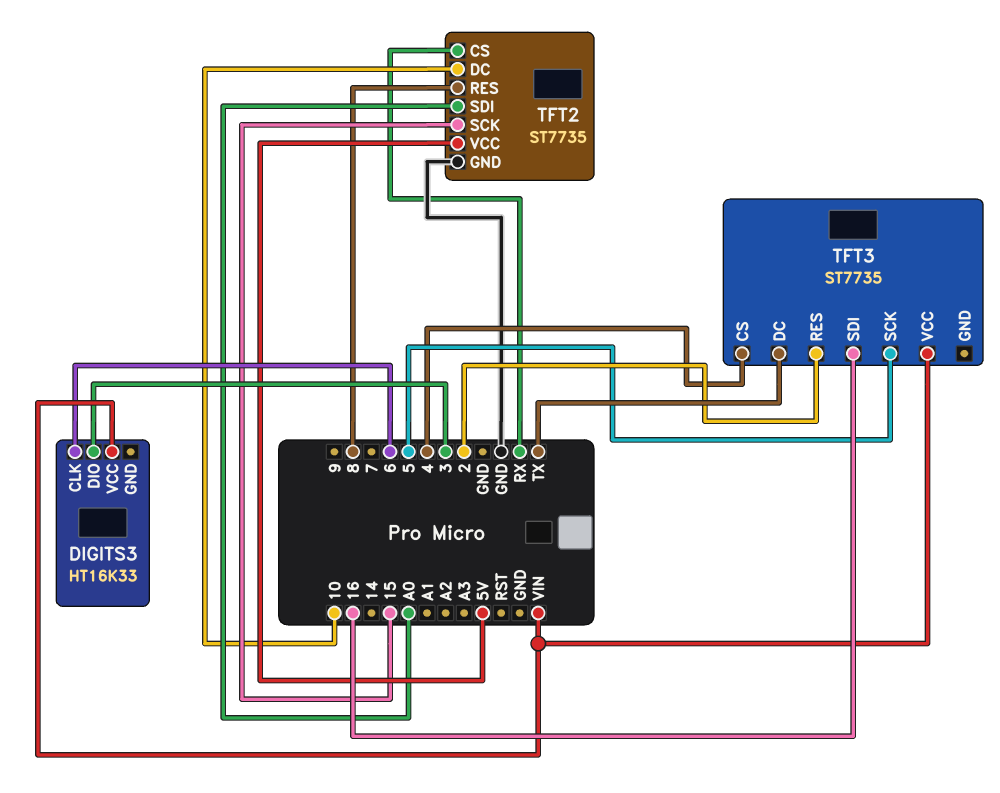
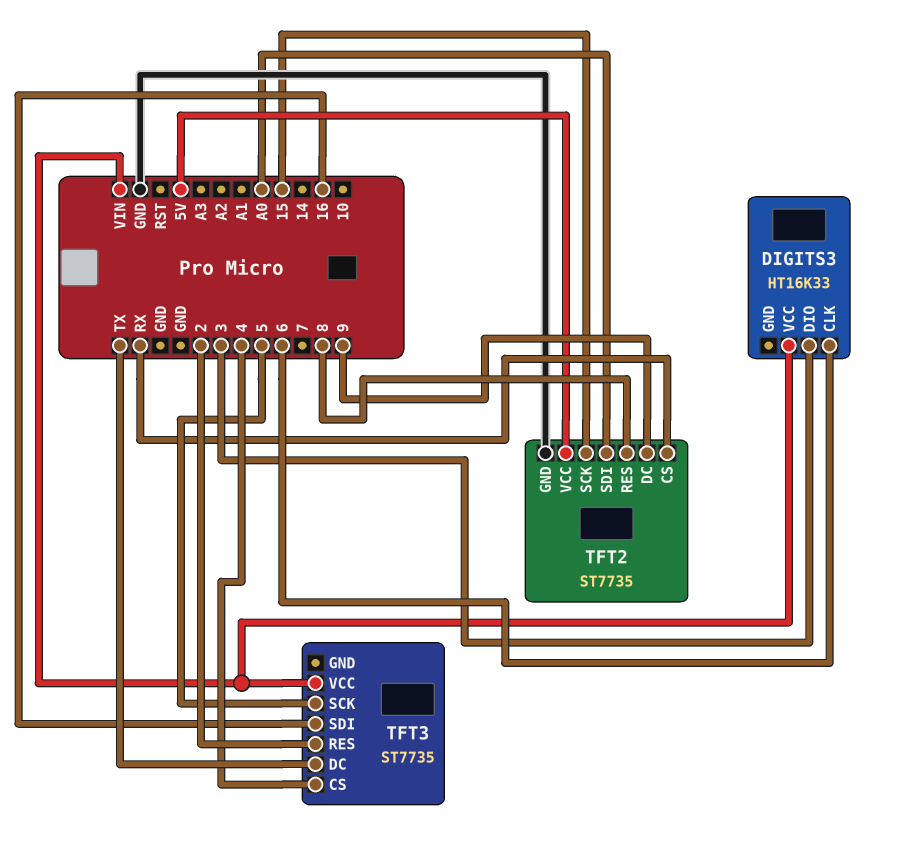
TFT2 pin DC: 10 -> 9

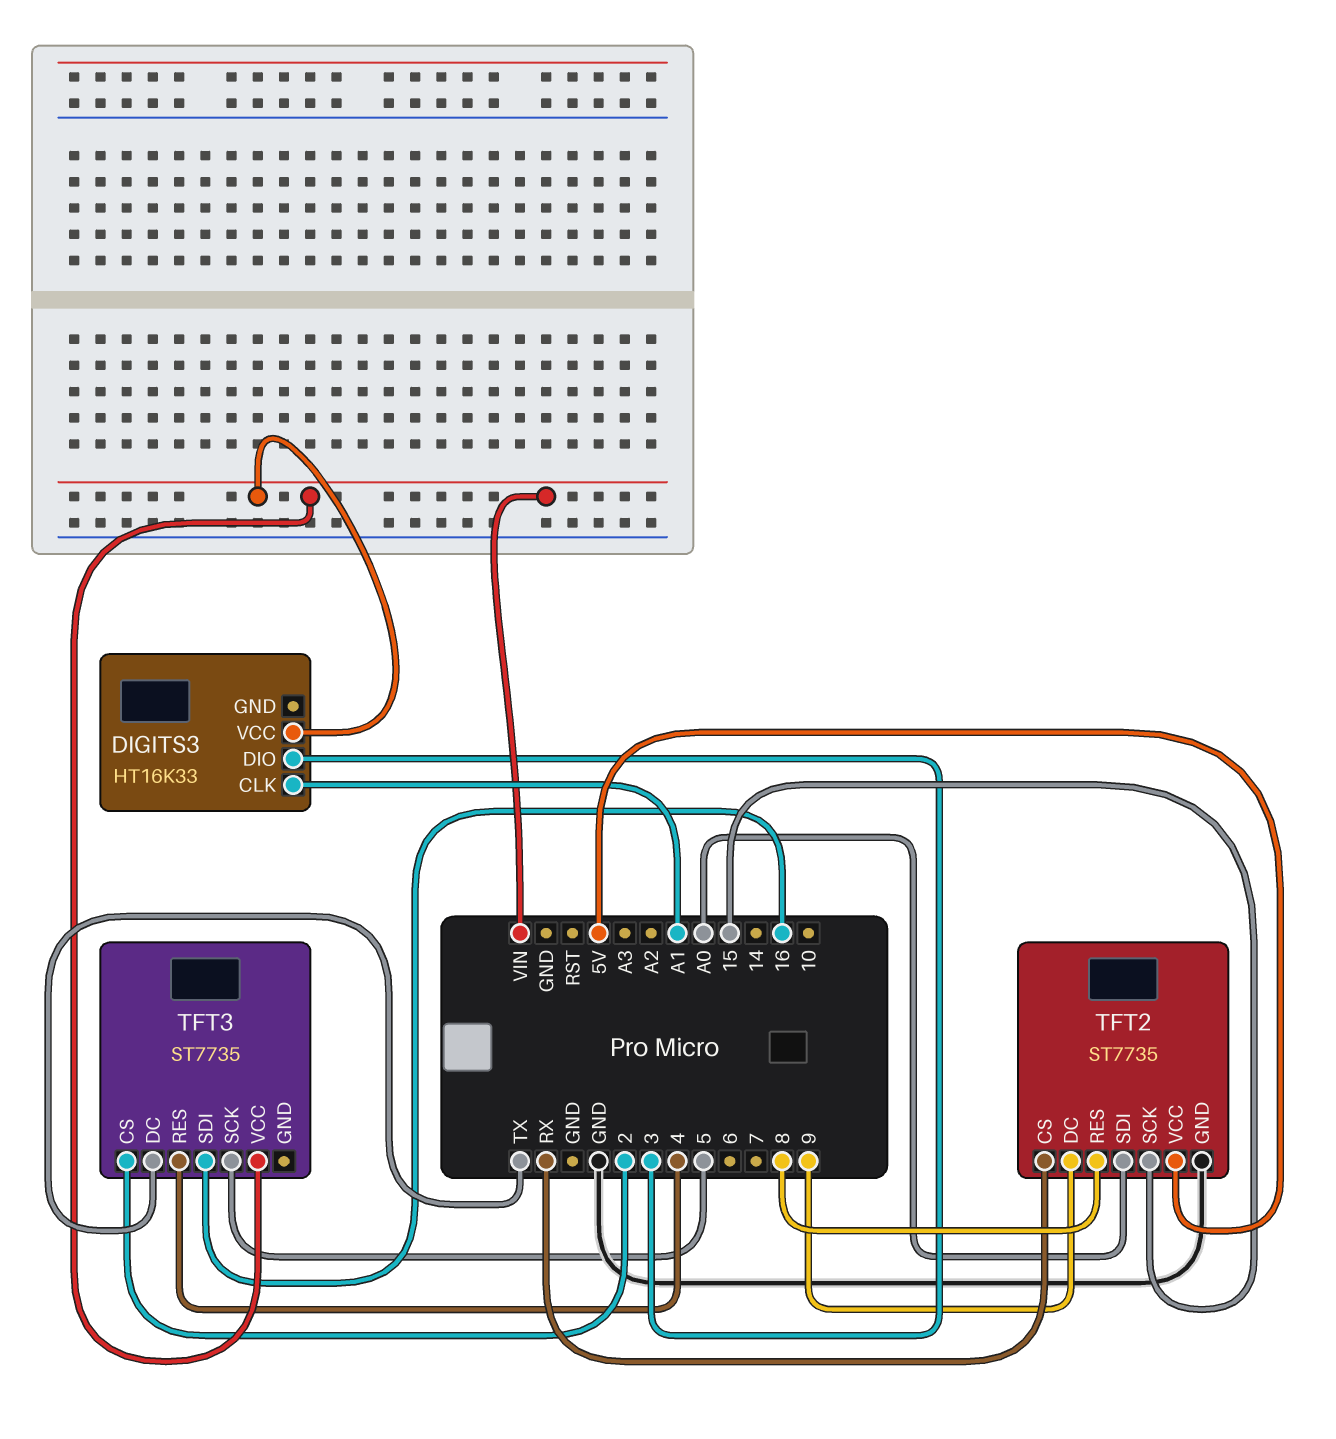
DIGITS3 pin CLK: 6 -> A1
TFT3 pin CS: 4 -> 2
TFT3 pin RES: 2 -> 4

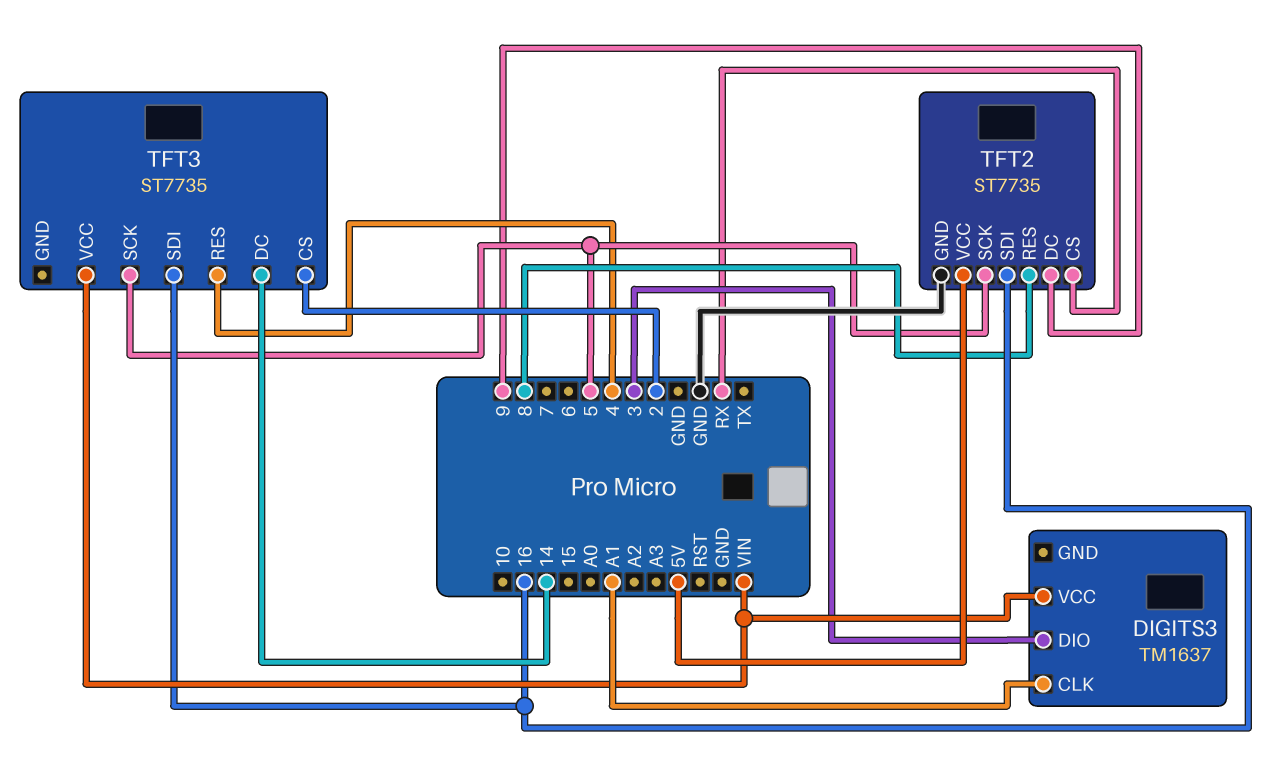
DIGITS3: HT16K33 -> TM1637
TFT2 pin SCK: 15 -> 5
TFT2 pin SDI: A0 -> 16
TFT3 pin DC: TX -> 14

